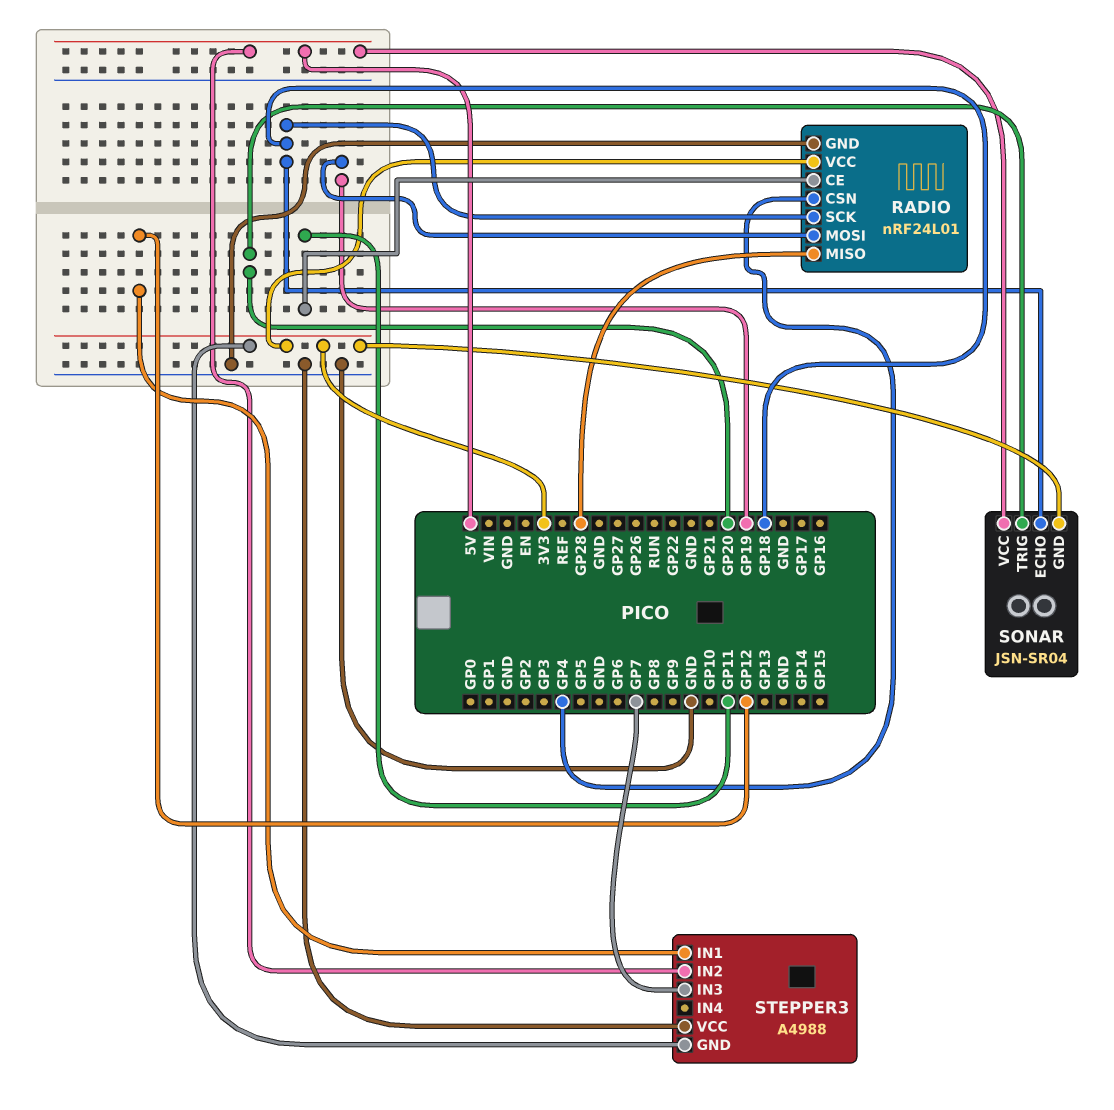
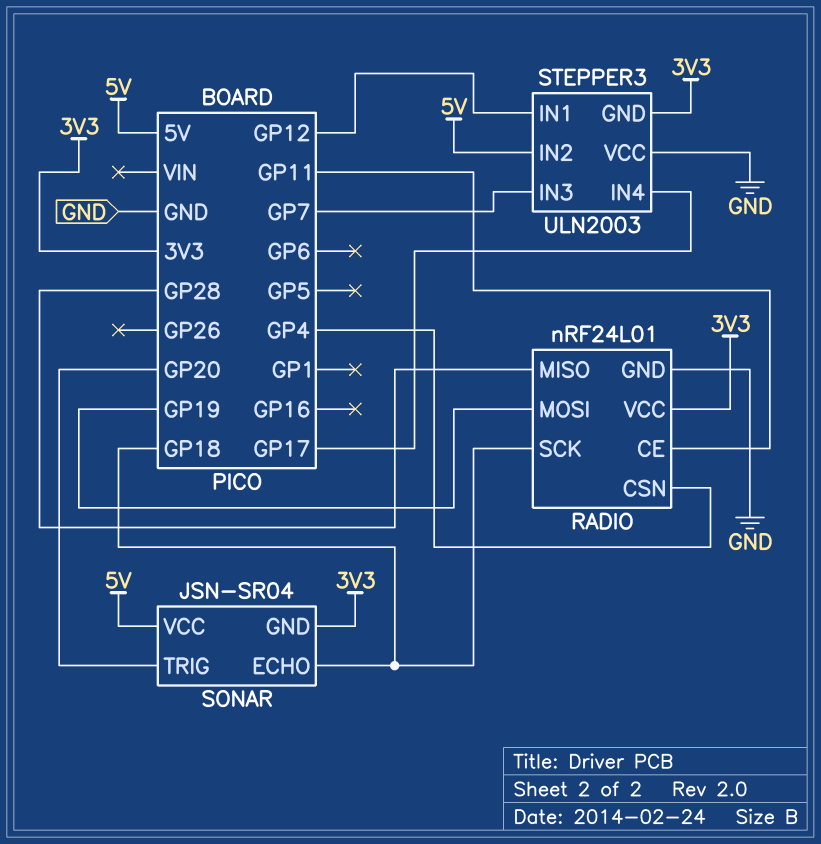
STEPPER3: A4988 -> ULN2003
STEPPER3 pin IN4: none -> GP17

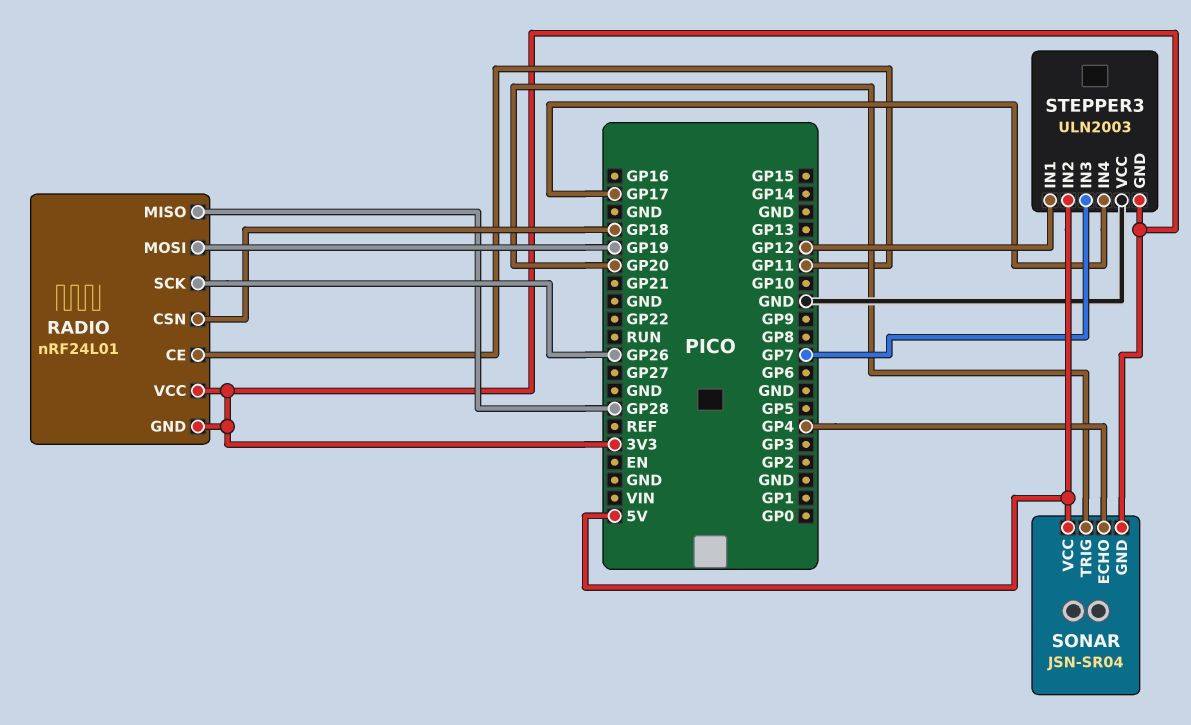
RADIO pin CSN: GP4 -> GP18
RADIO pin GND: GND -> 3V3
RADIO pin SCK: GP18 -> GP26
SONAR pin ECHO: GP18 -> GP4

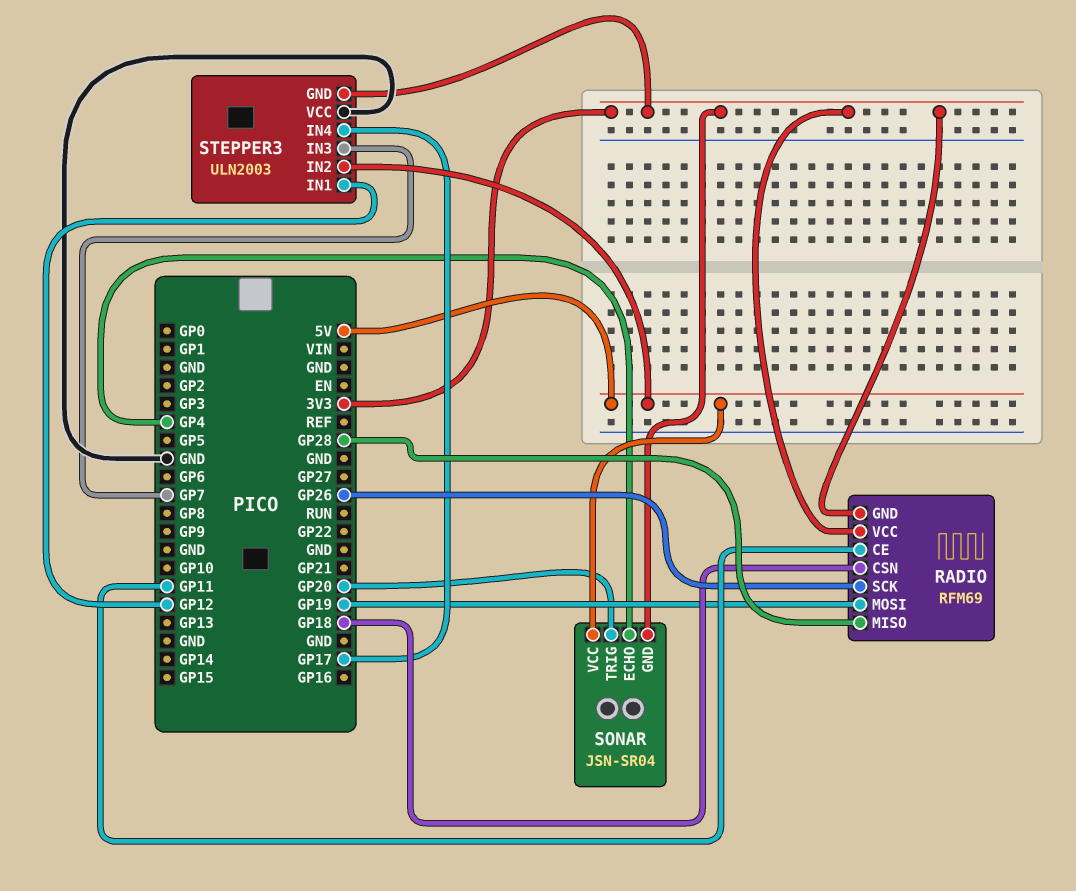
RADIO: nRF24L01 -> RFM69

